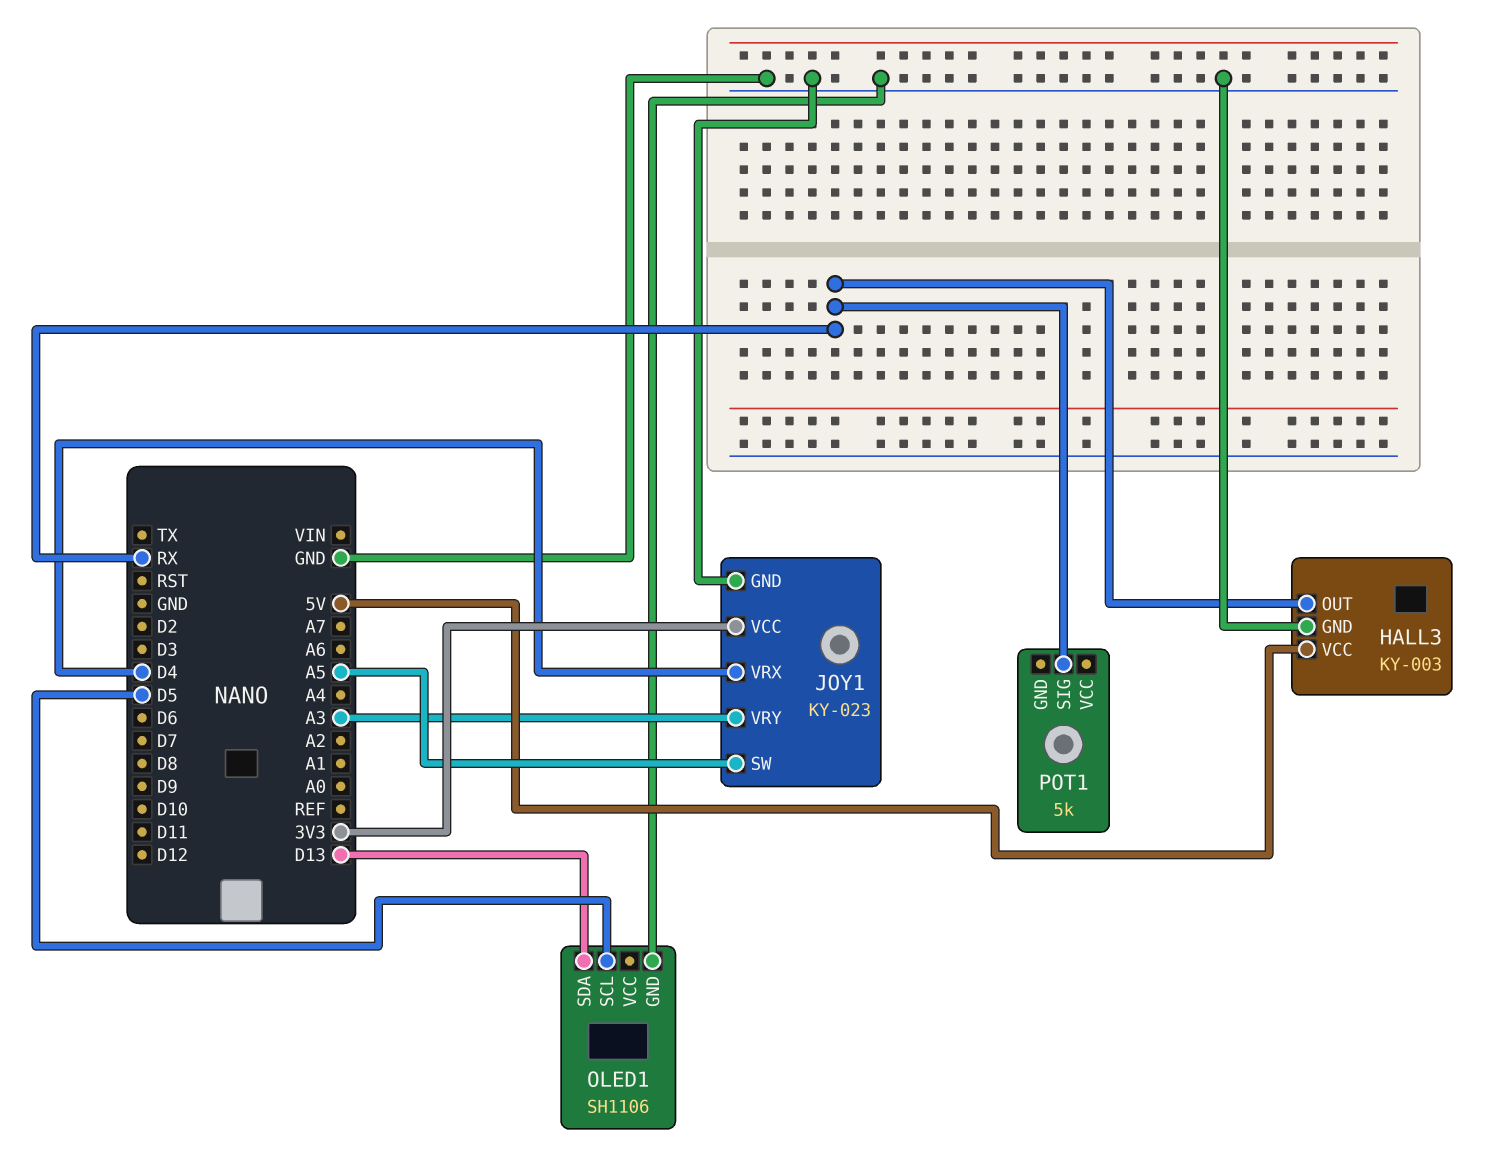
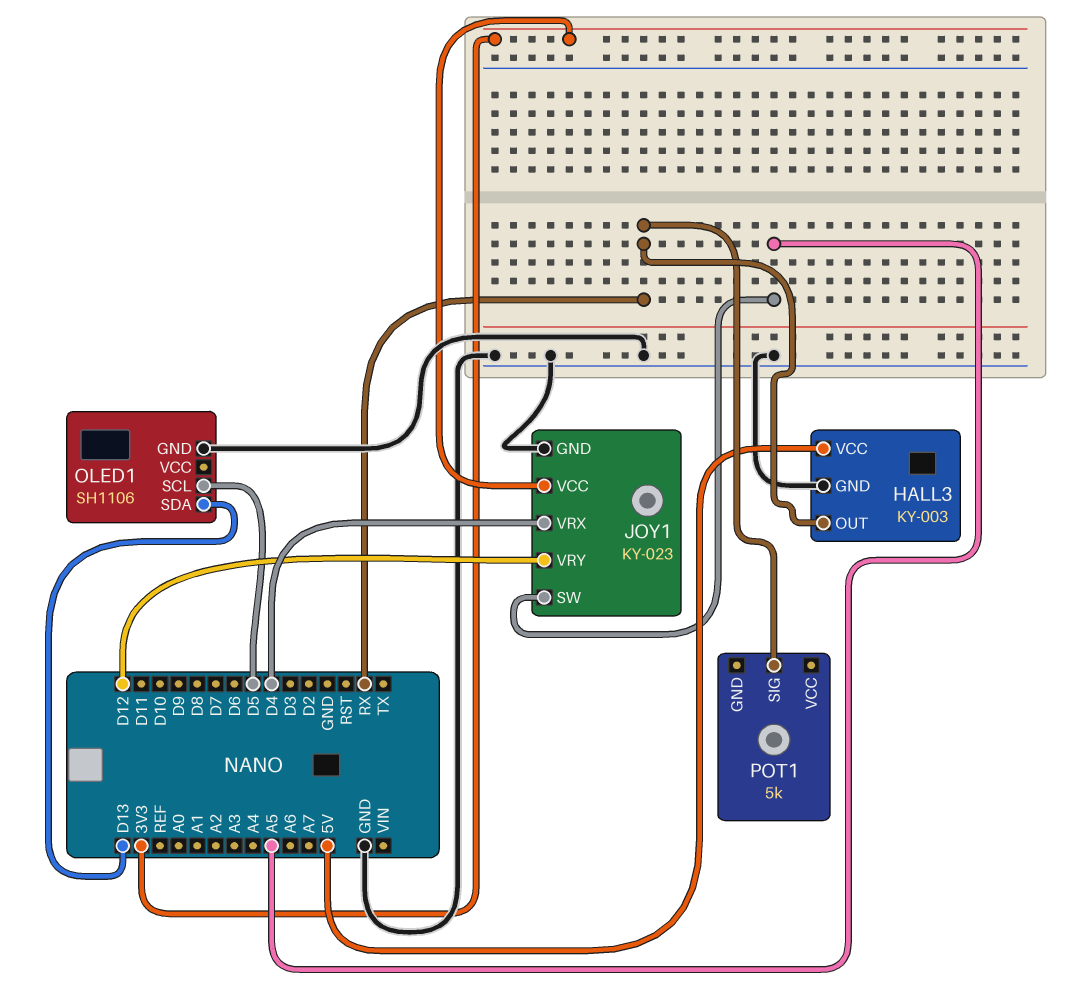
JOY1 pin VRY: A3 -> D12

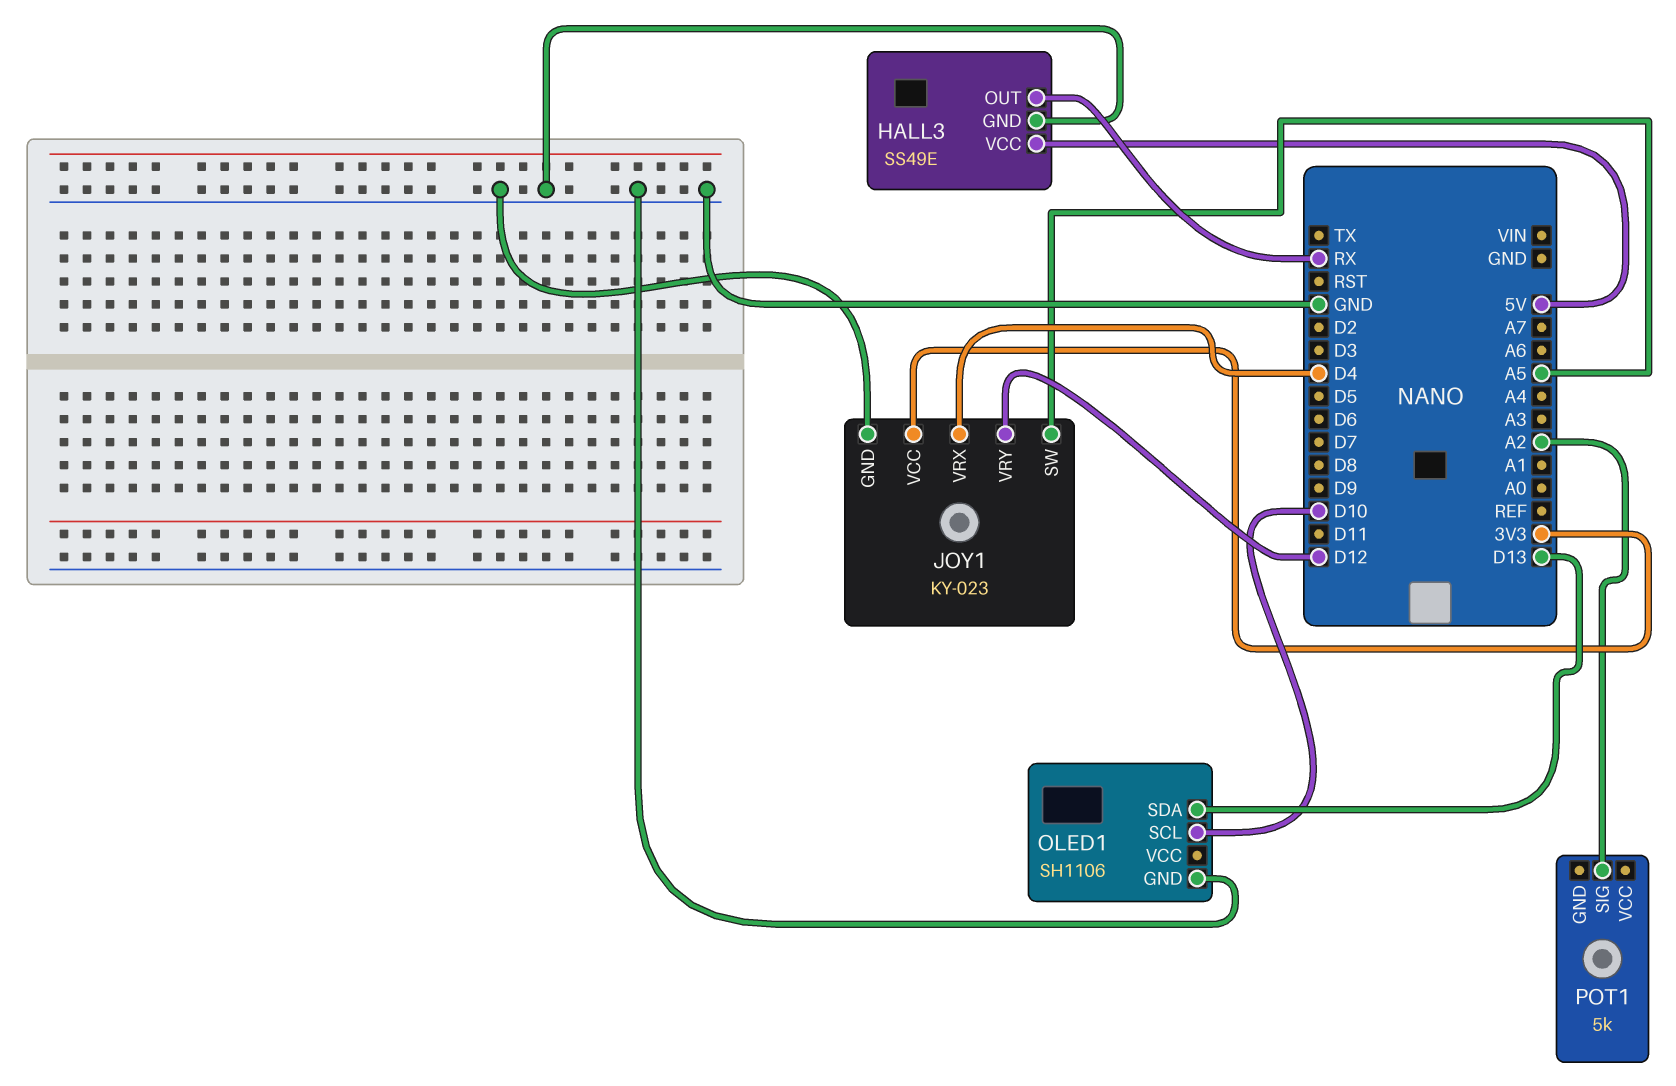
HALL3: KY-003 -> SS49E
OLED1 pin SCL: D5 -> D10
POT1 pin SIG: RX -> A2

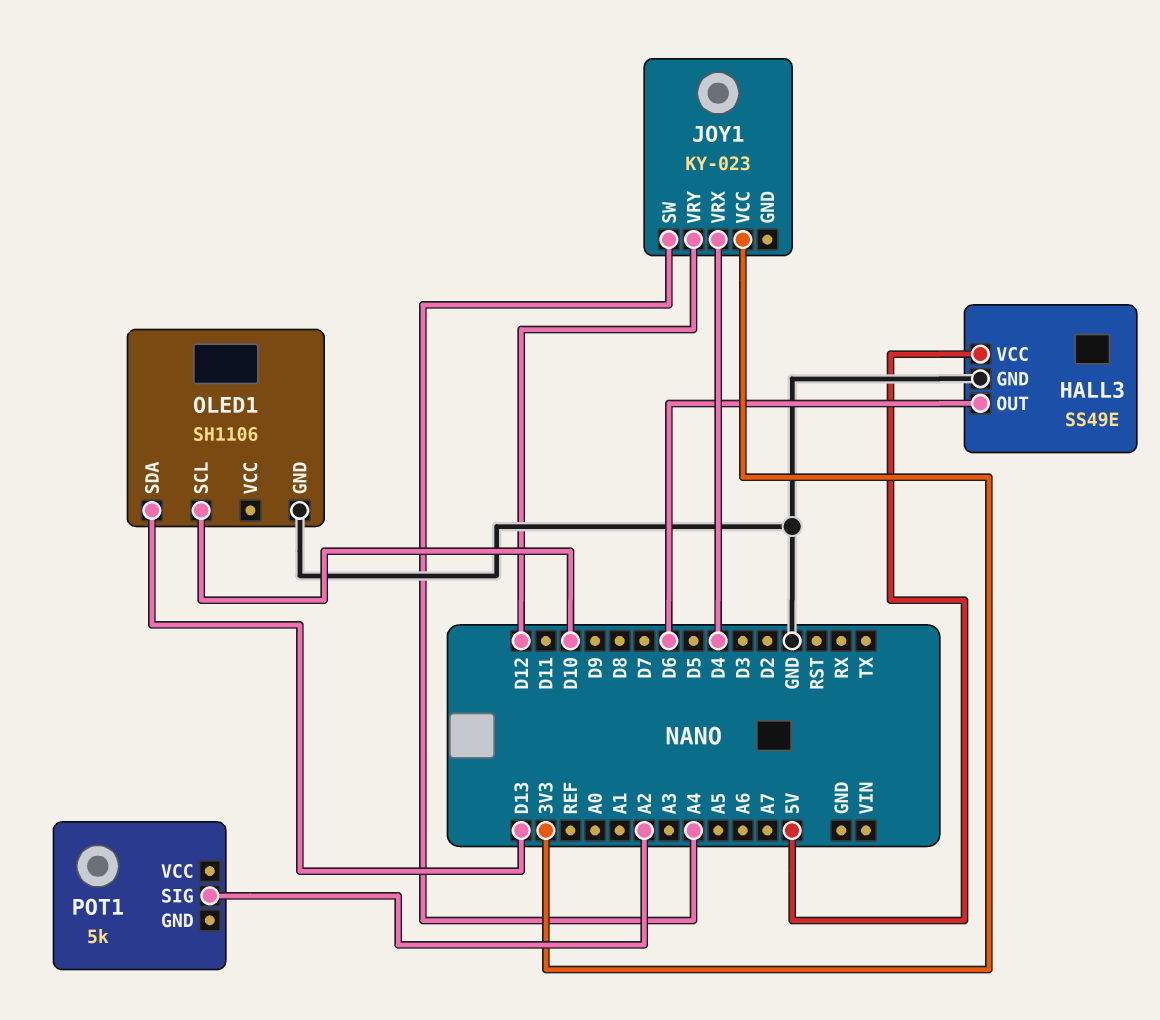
HALL3 pin OUT: RX -> D6
JOY1 pin GND: GND -> none
JOY1 pin SW: A5 -> A4

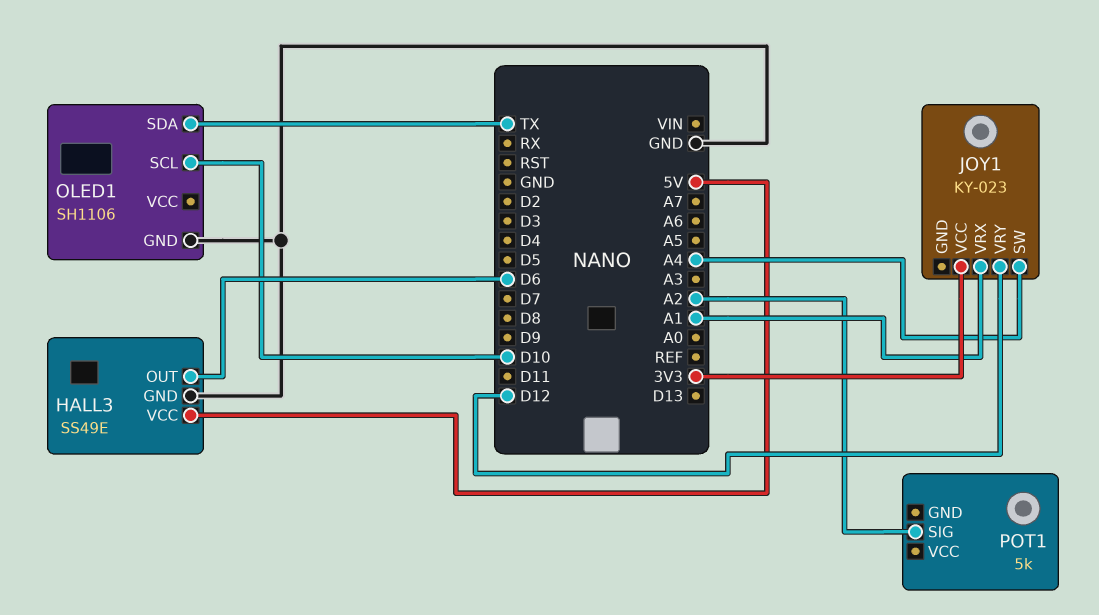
JOY1 pin VRX: D4 -> A1
OLED1 pin SDA: D13 -> TX

